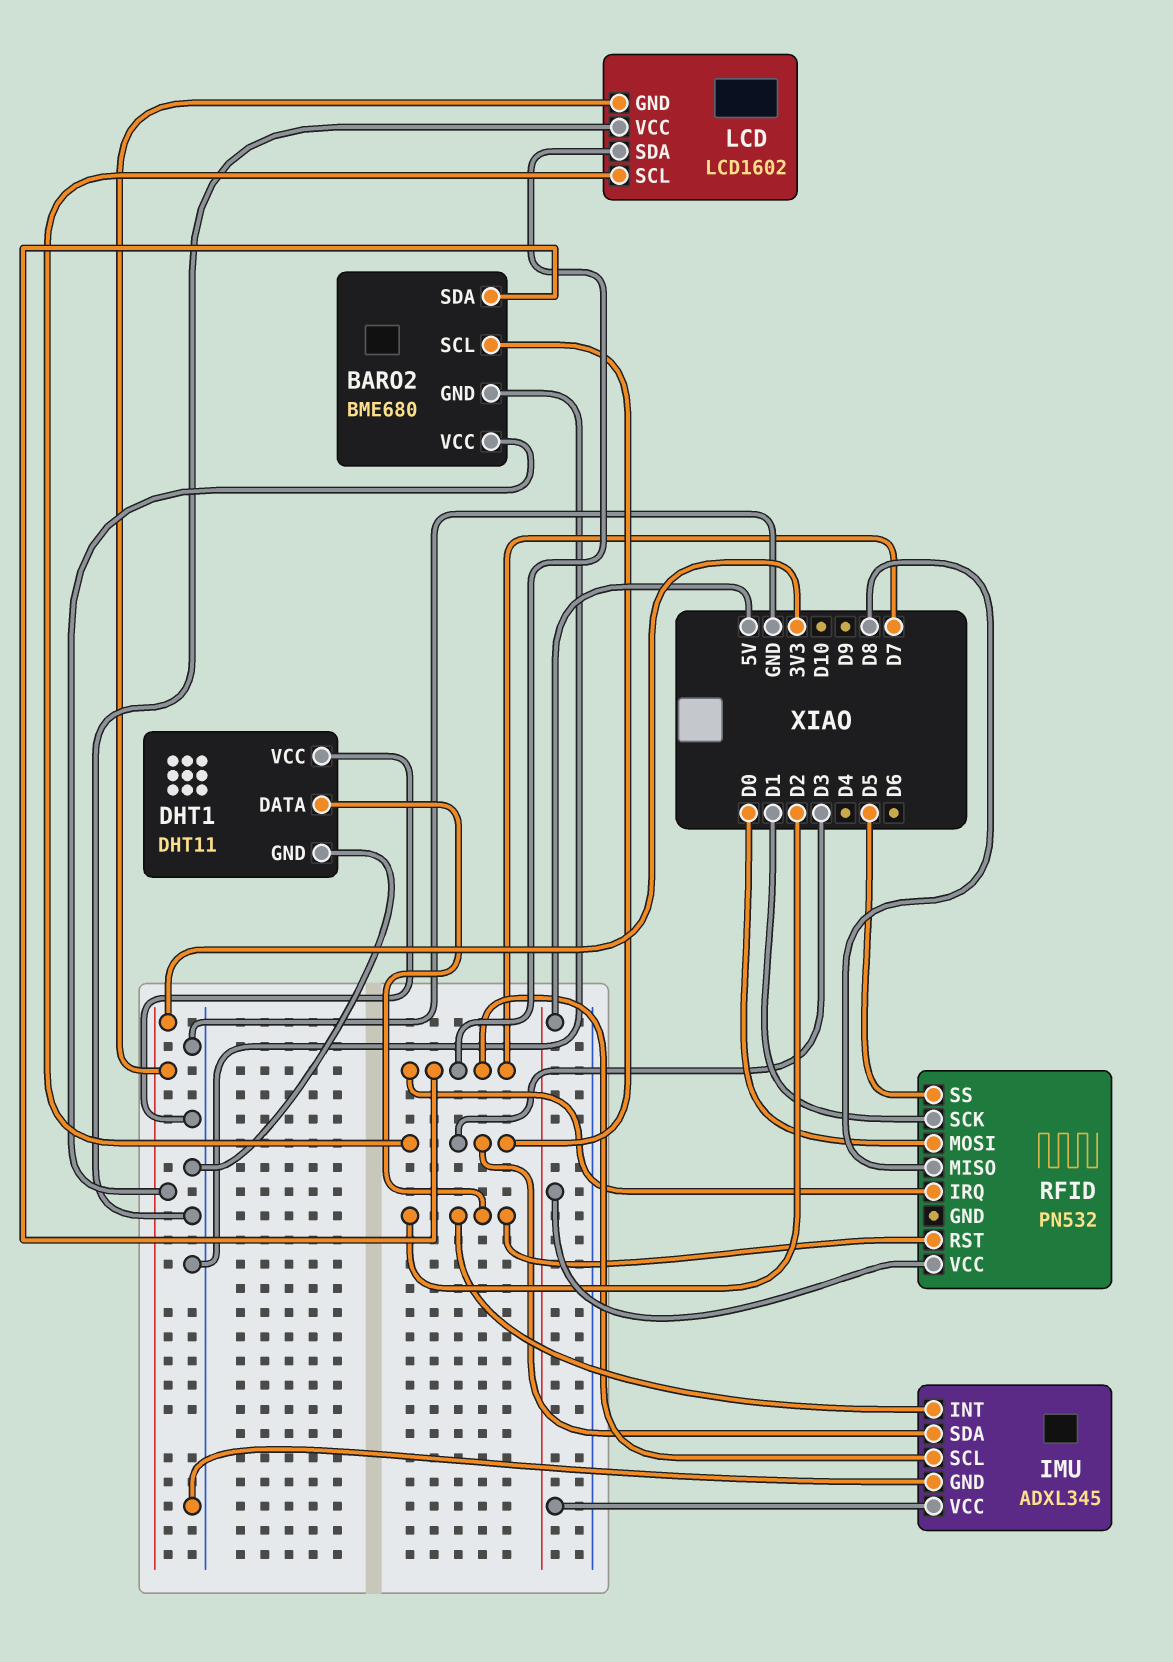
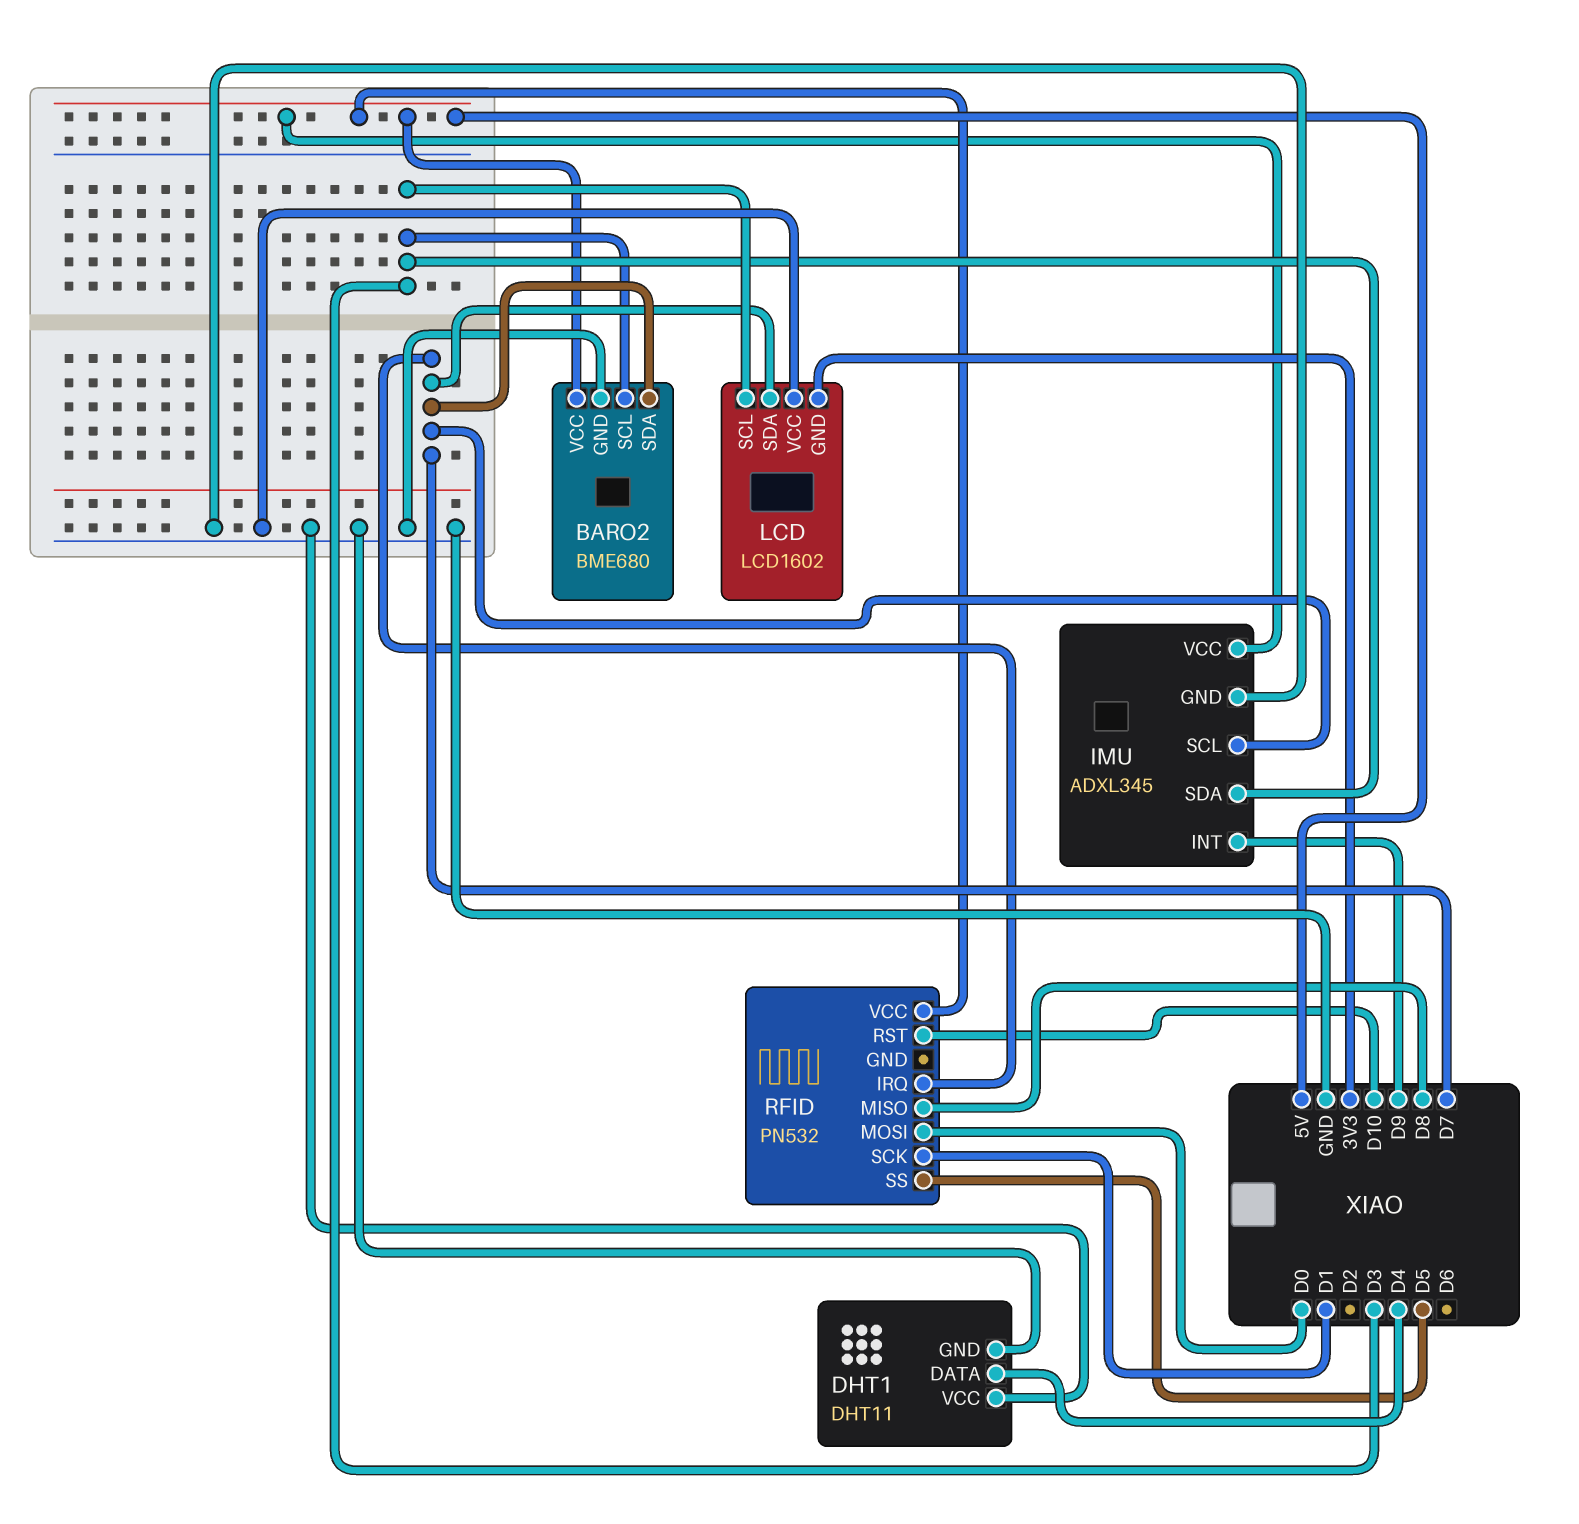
BARO2 pin VCC: 3V3 -> 5V
DHT1 pin DATA: D2 -> D4
IMU pin INT: D2 -> D9
RFID pin RST: D2 -> D10

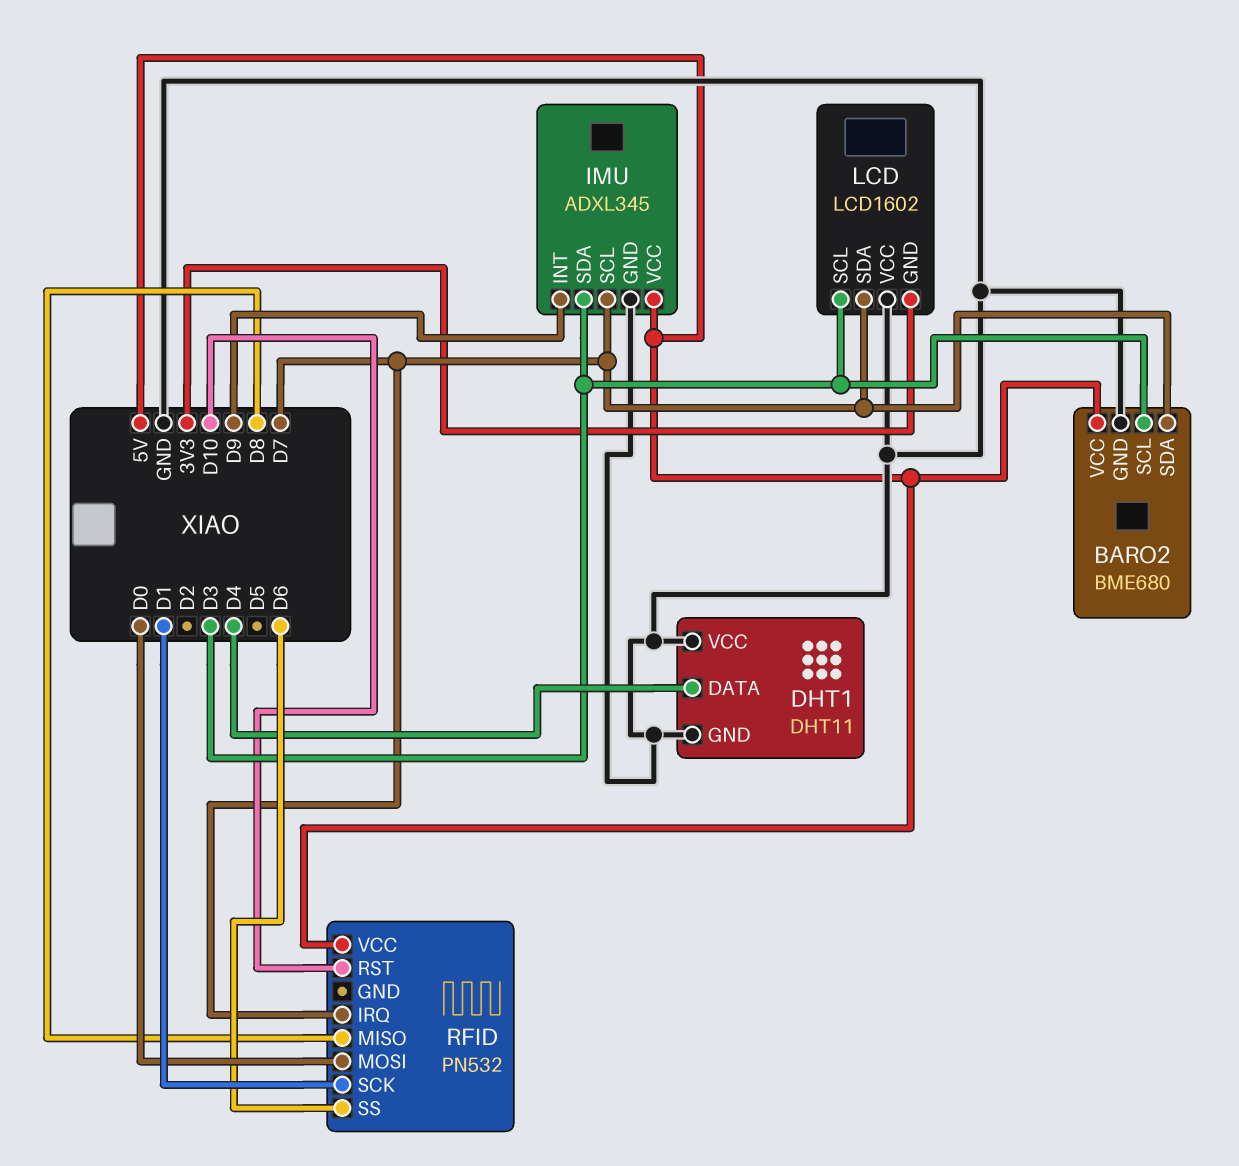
RFID pin SS: D5 -> D6

